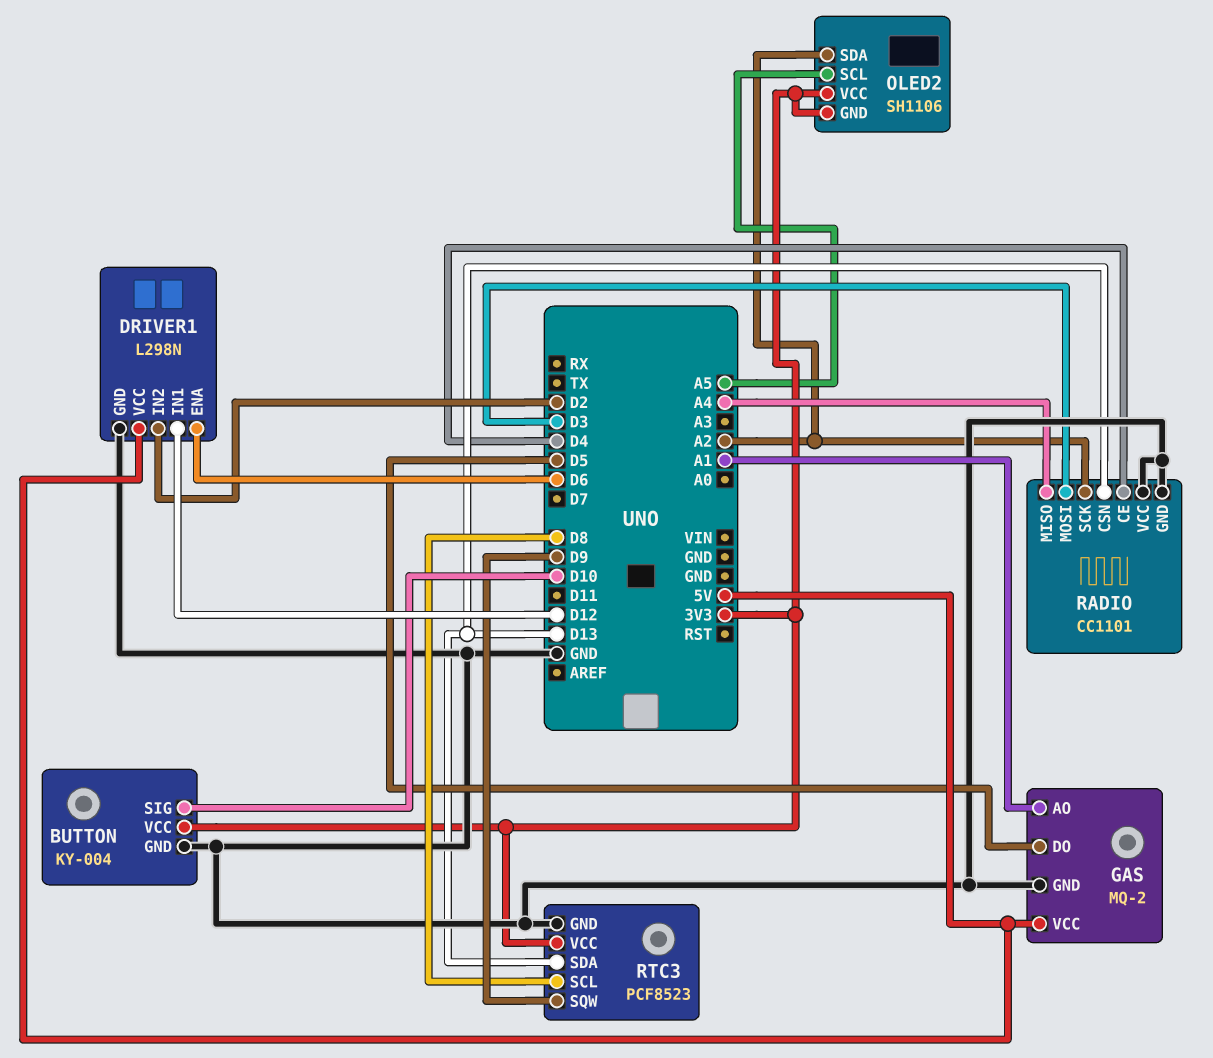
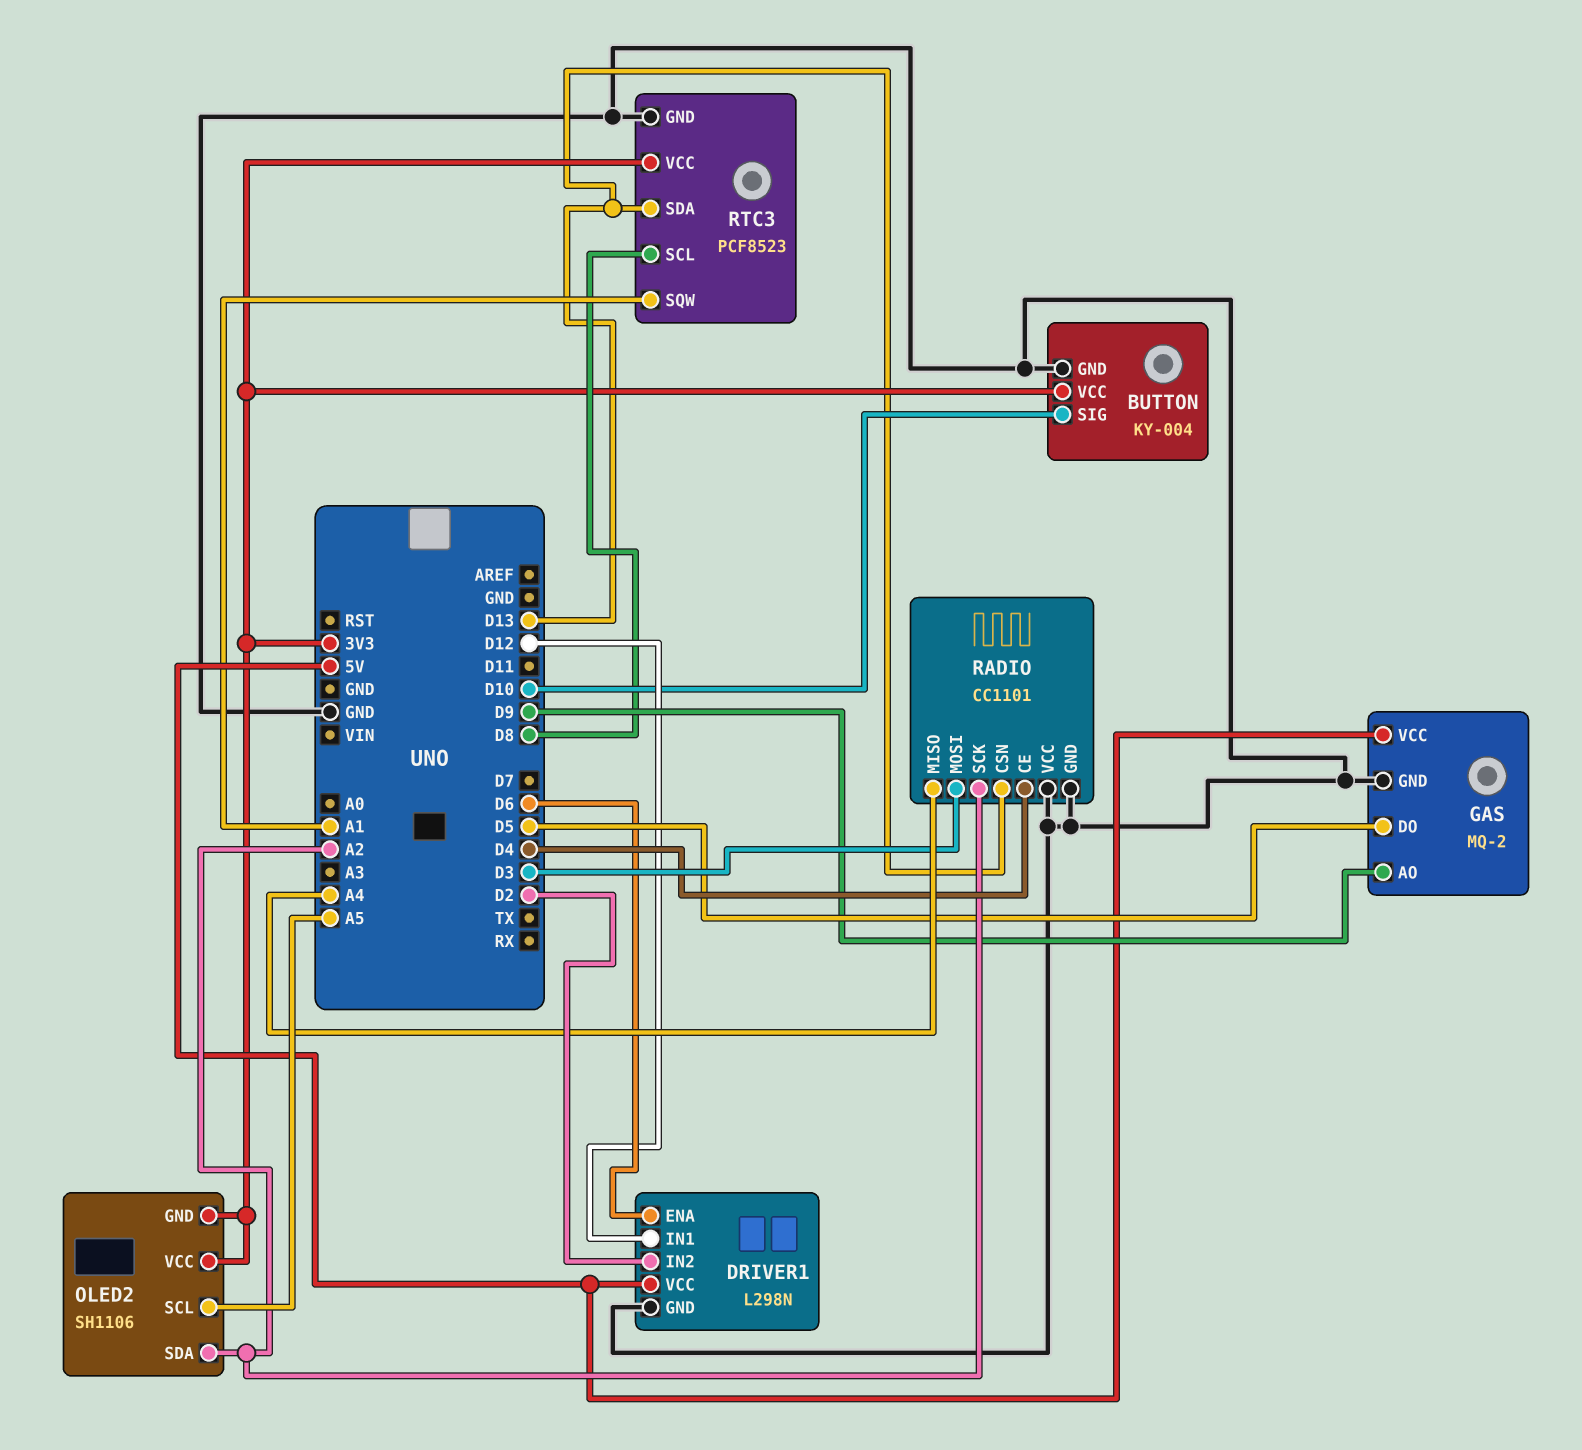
GAS pin AO: A1 -> D9
RTC3 pin SQW: D9 -> A1

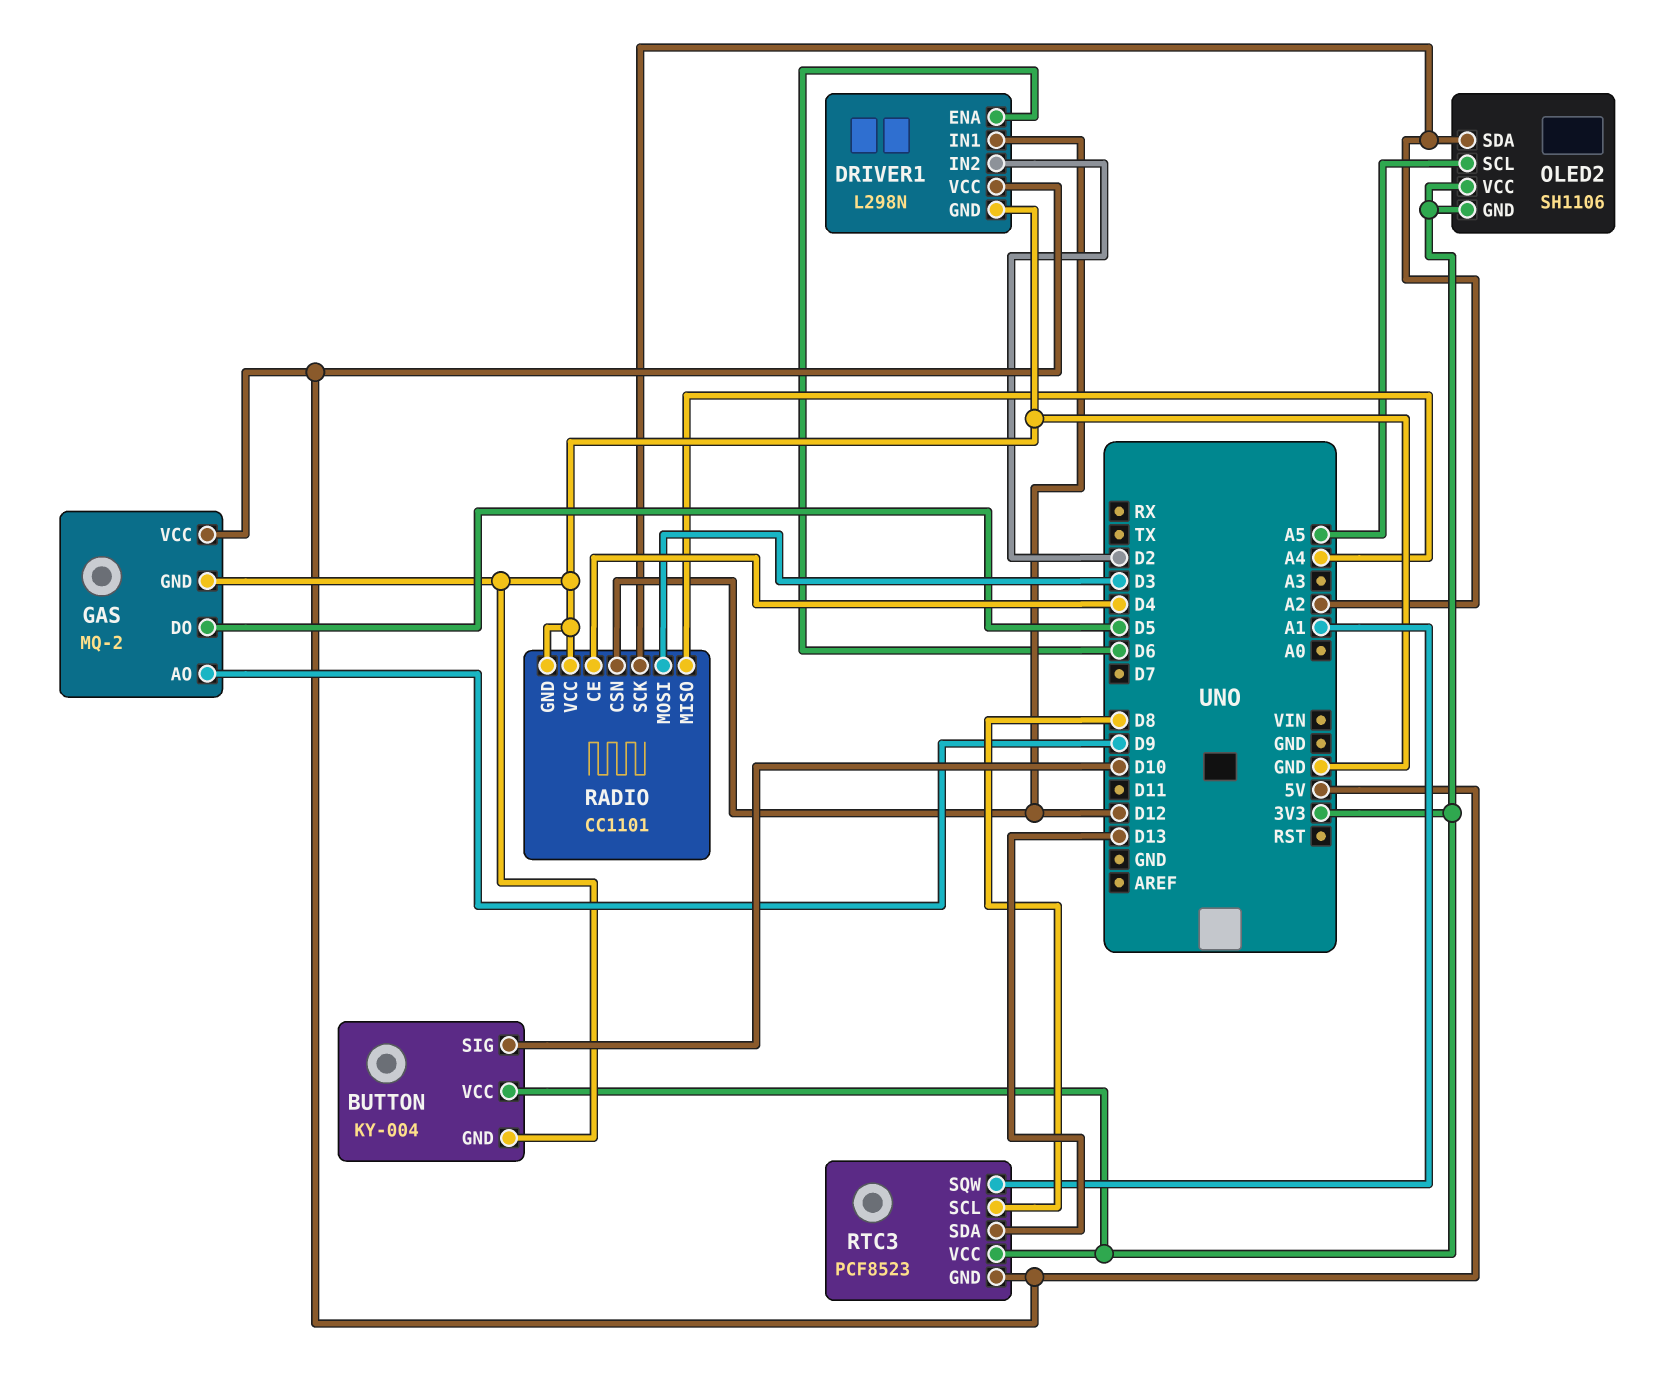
RADIO pin CSN: D13 -> D12
RTC3 pin GND: GND -> 5V

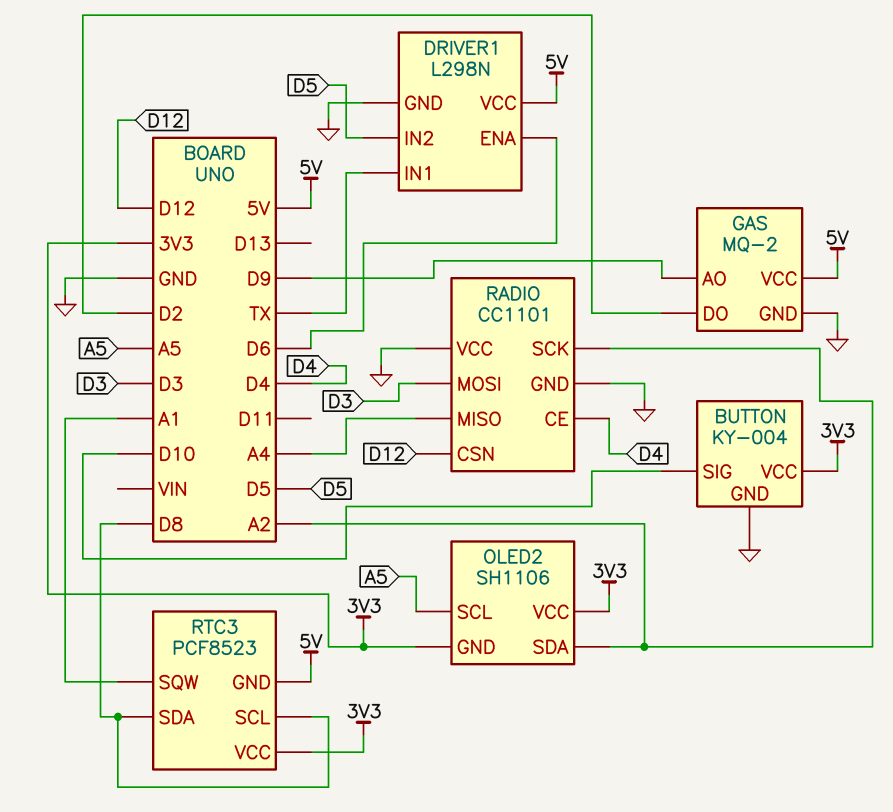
DRIVER1 pin IN1: D12 -> TX
DRIVER1 pin IN2: D2 -> D5
GAS pin DO: D5 -> D2
RTC3 pin SDA: D13 -> D8

